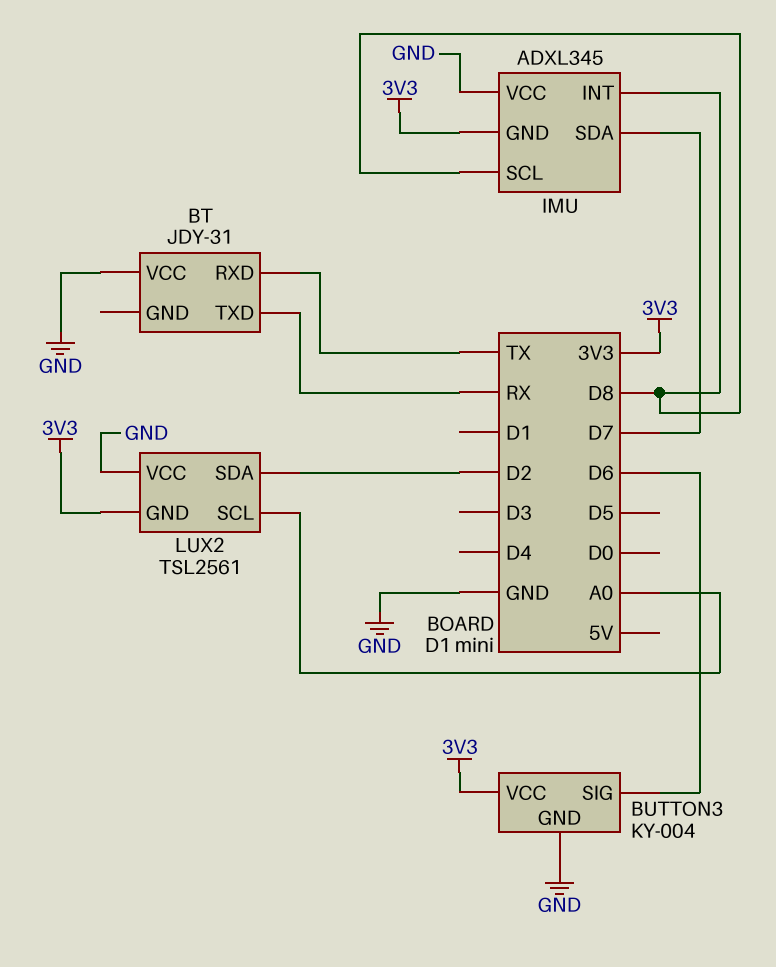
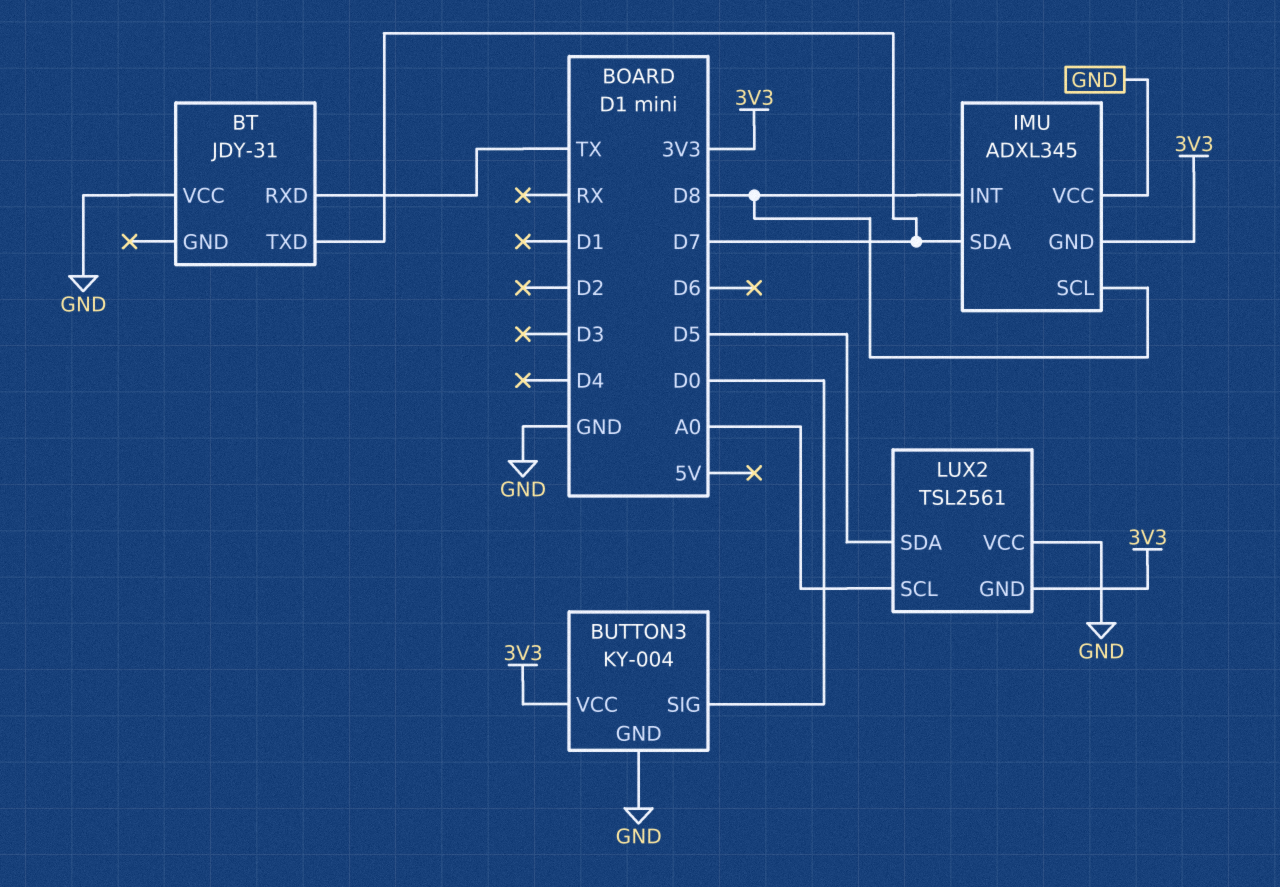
BT pin TXD: RX -> D7
BUTTON3 pin SIG: D6 -> D0
LUX2 pin SDA: D2 -> D5

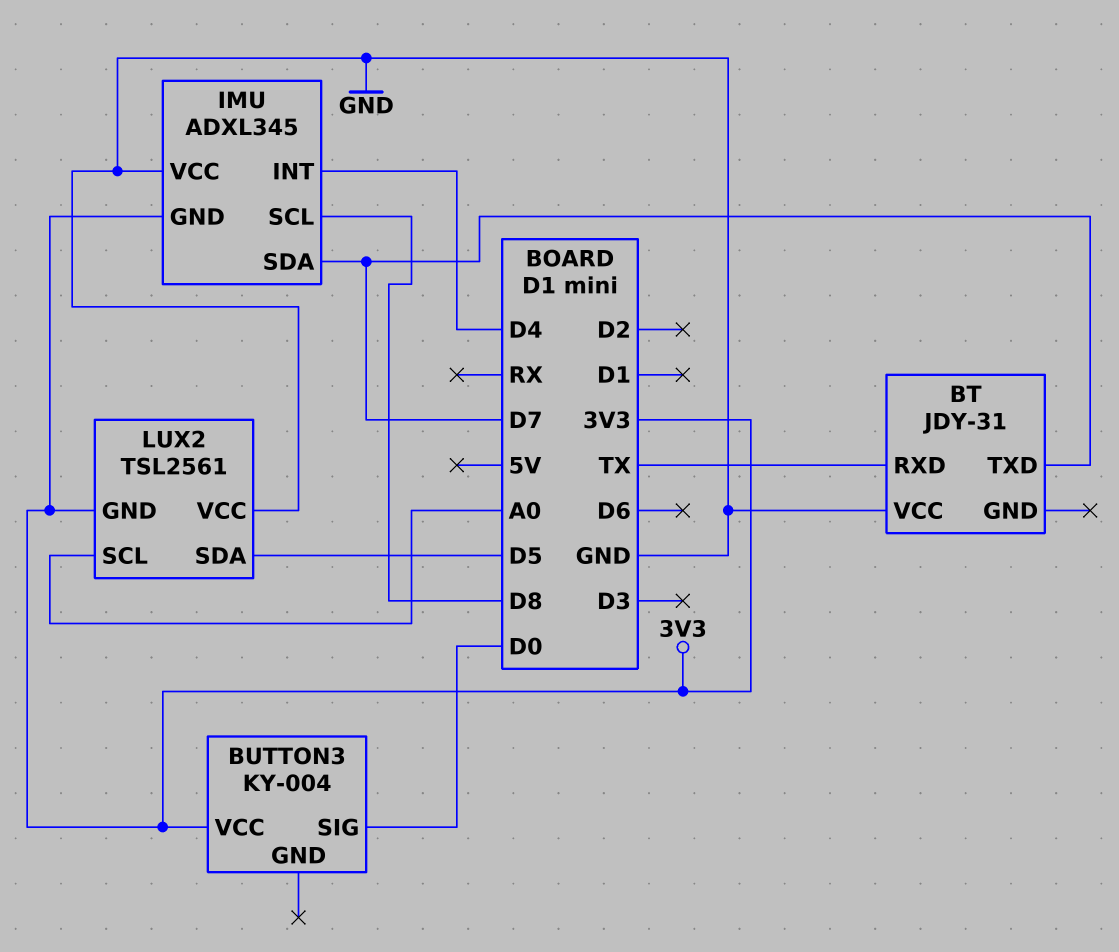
BUTTON3 pin GND: GND -> none
IMU pin INT: D8 -> D4

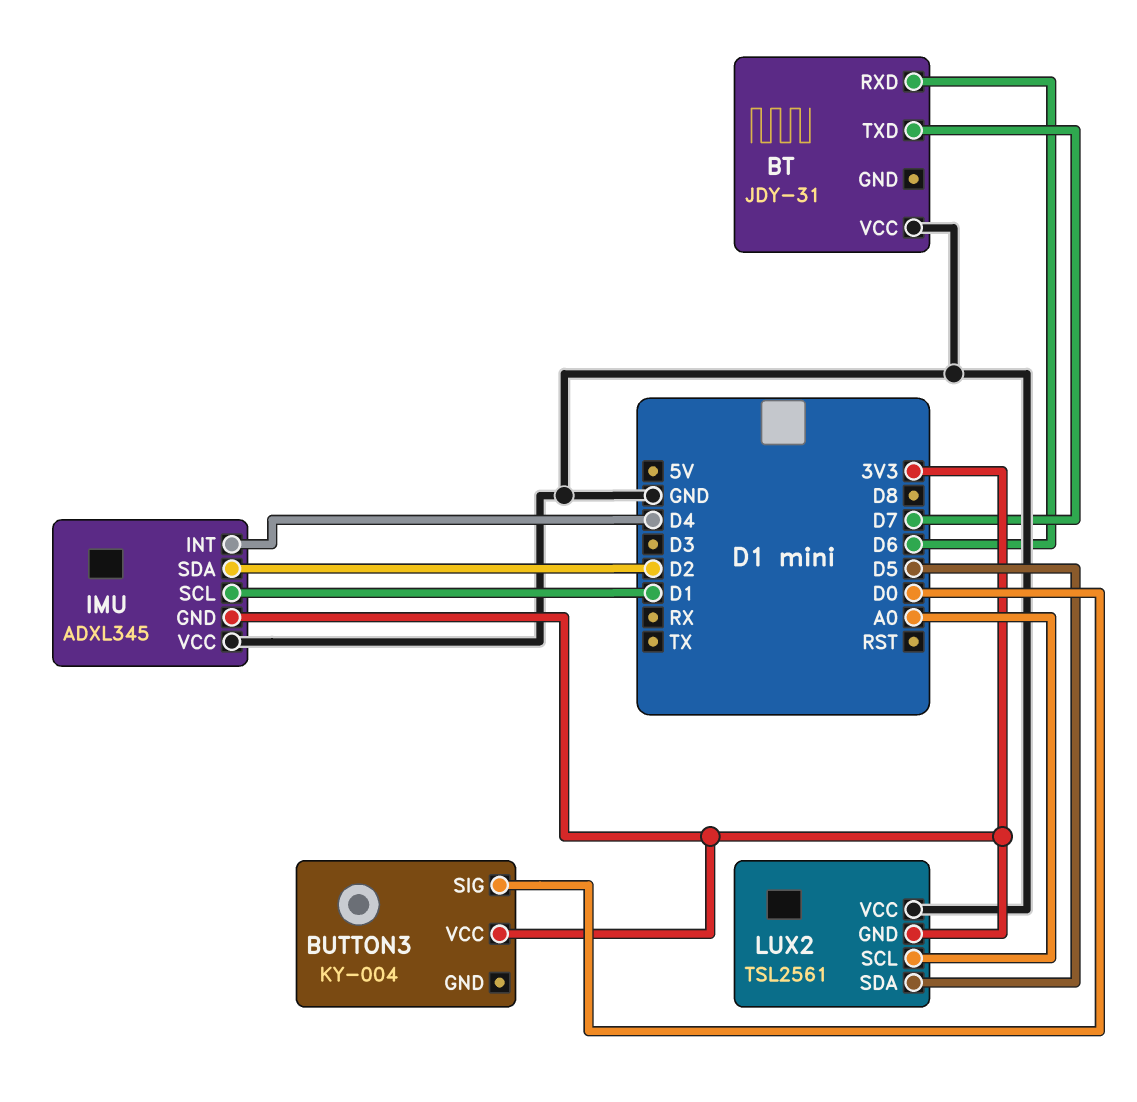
BT pin RXD: TX -> D6
IMU pin SCL: D8 -> D1
IMU pin SDA: D7 -> D2

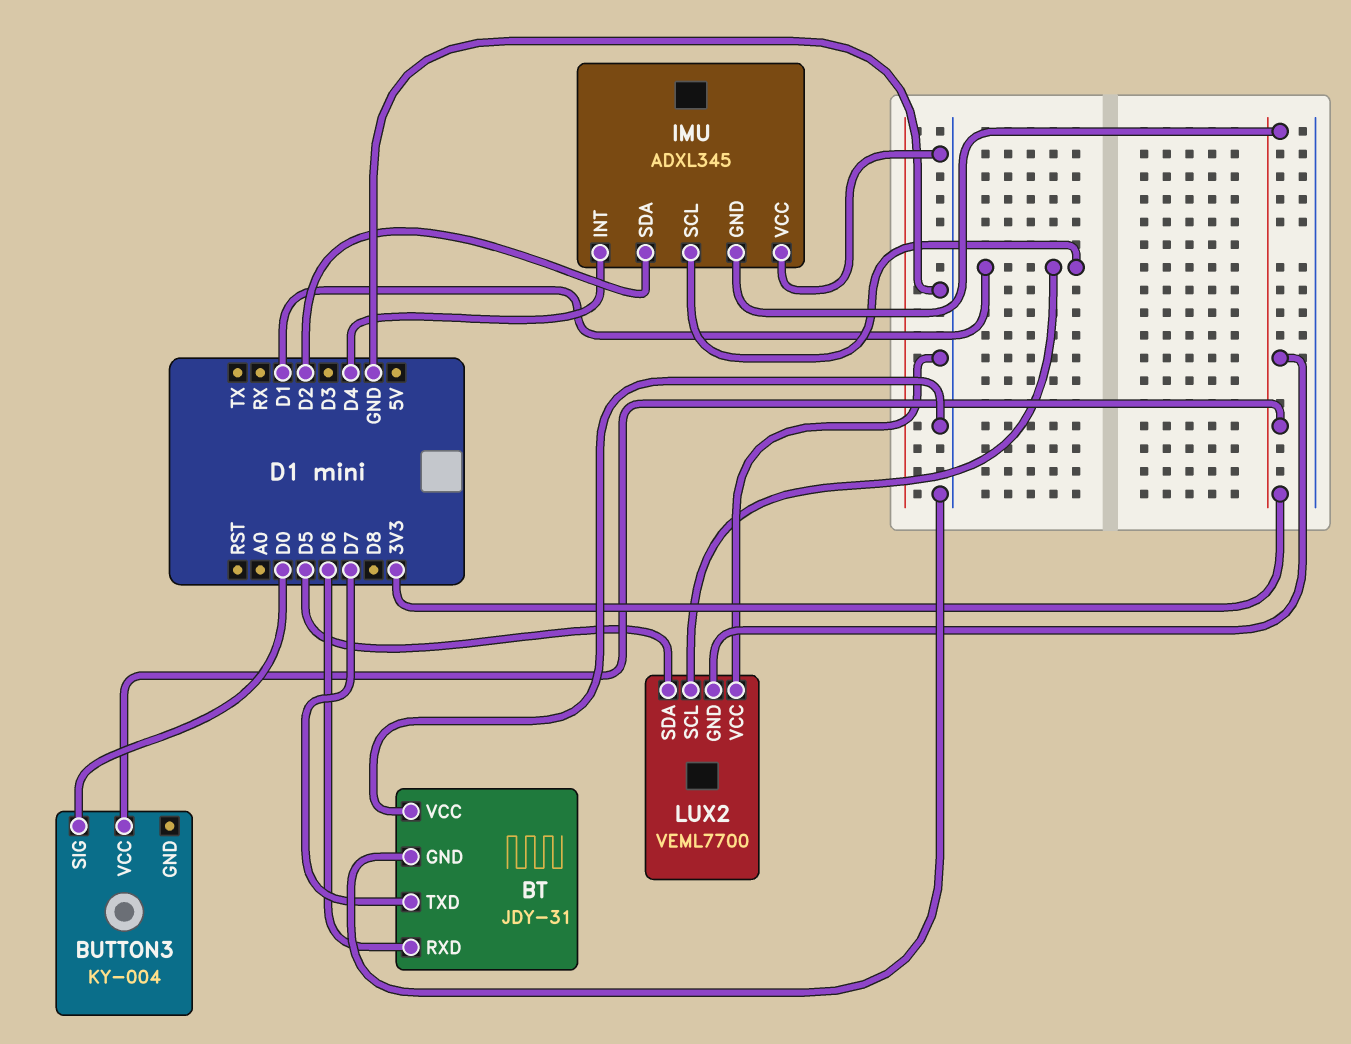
BT pin GND: none -> GND
LUX2: TSL2561 -> VEML7700
LUX2 pin SCL: A0 -> D1

